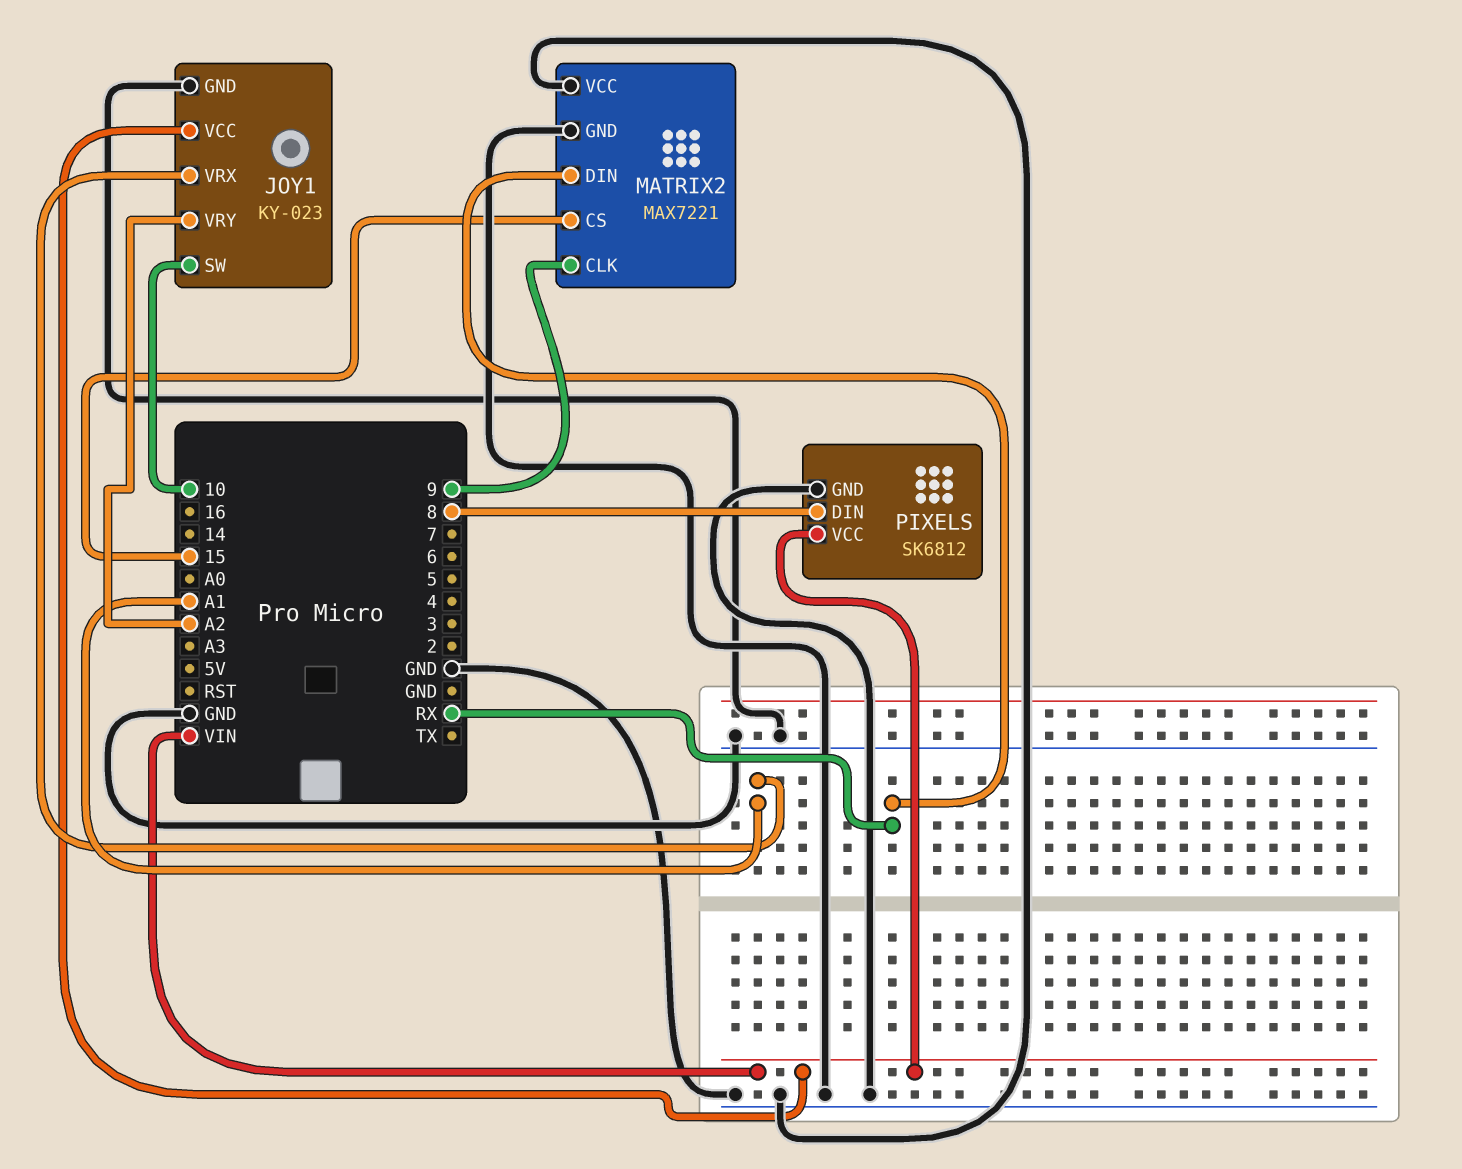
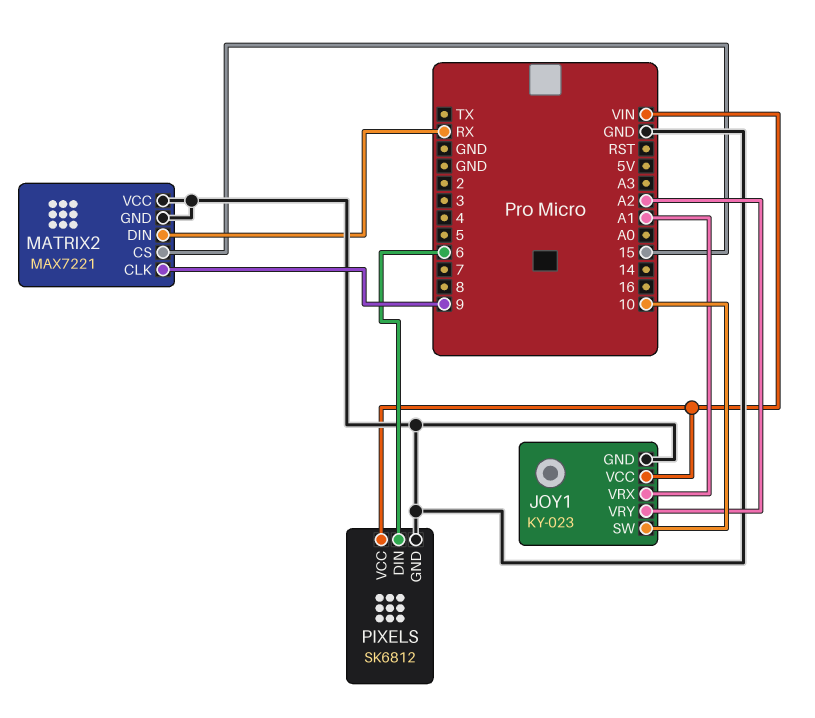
PIXELS pin DIN: 8 -> 6

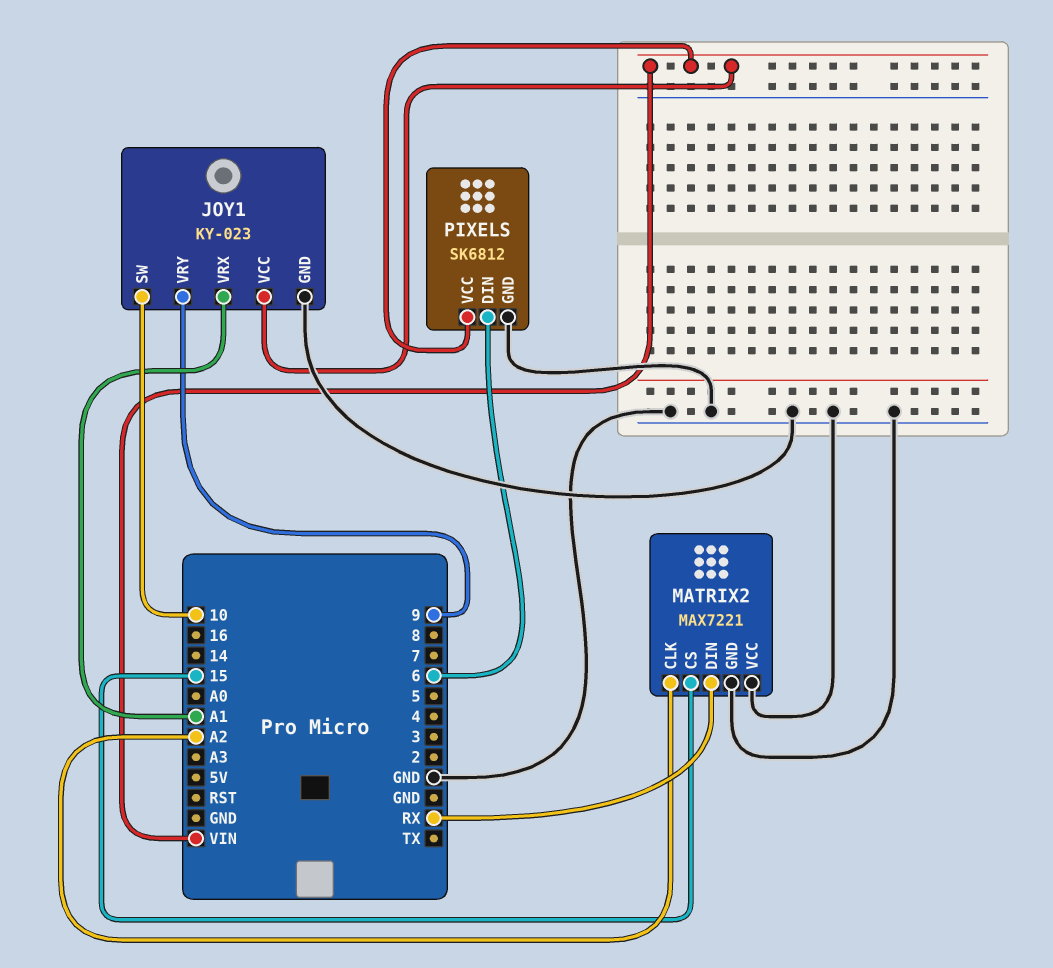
JOY1 pin VRY: A2 -> 9
MATRIX2 pin CLK: 9 -> A2

